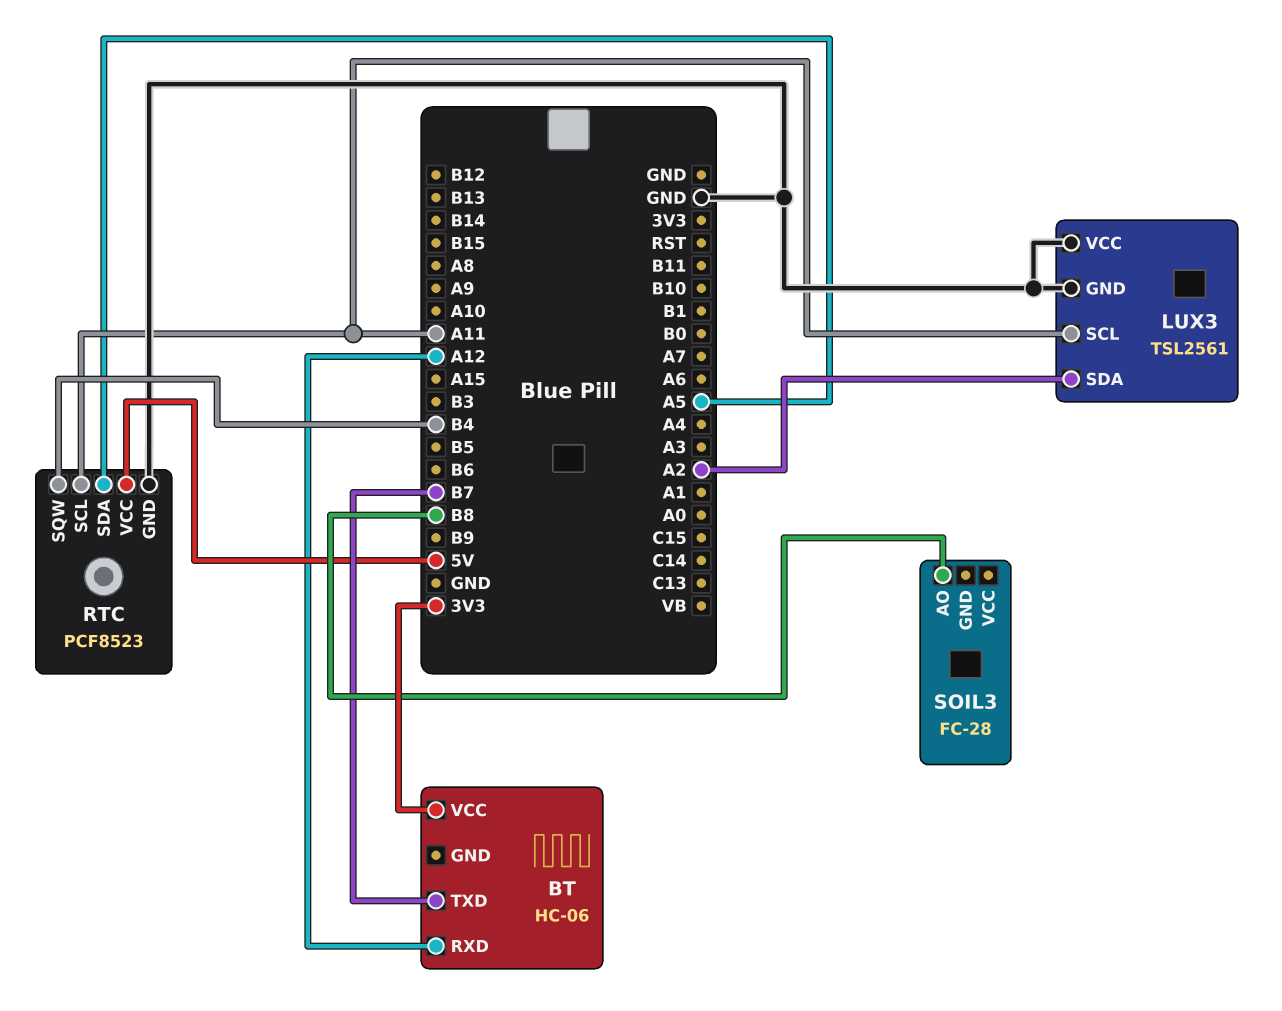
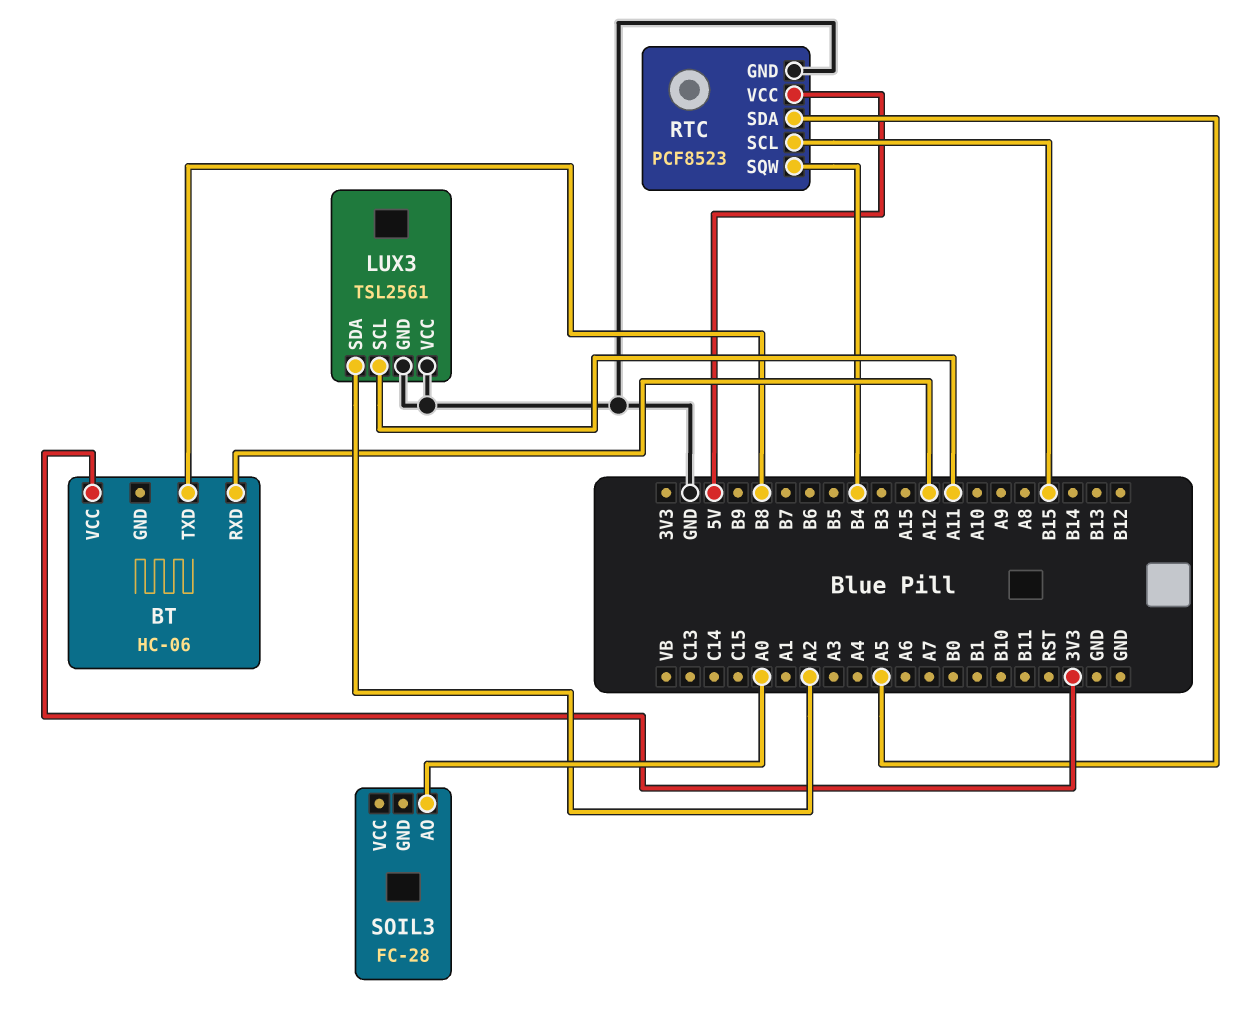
BT pin TXD: B7 -> B8
RTC pin SCL: A11 -> B15
SOIL3 pin AO: B8 -> A0

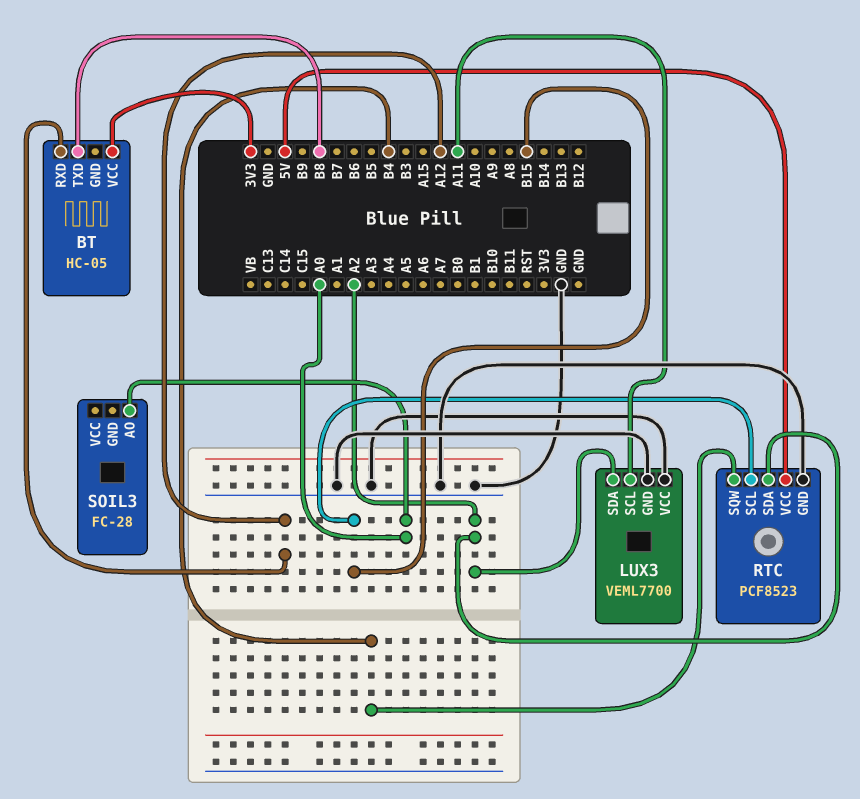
BT: HC-06 -> HC-05
LUX3: TSL2561 -> VEML7700
RTC pin SDA: A5 -> A2

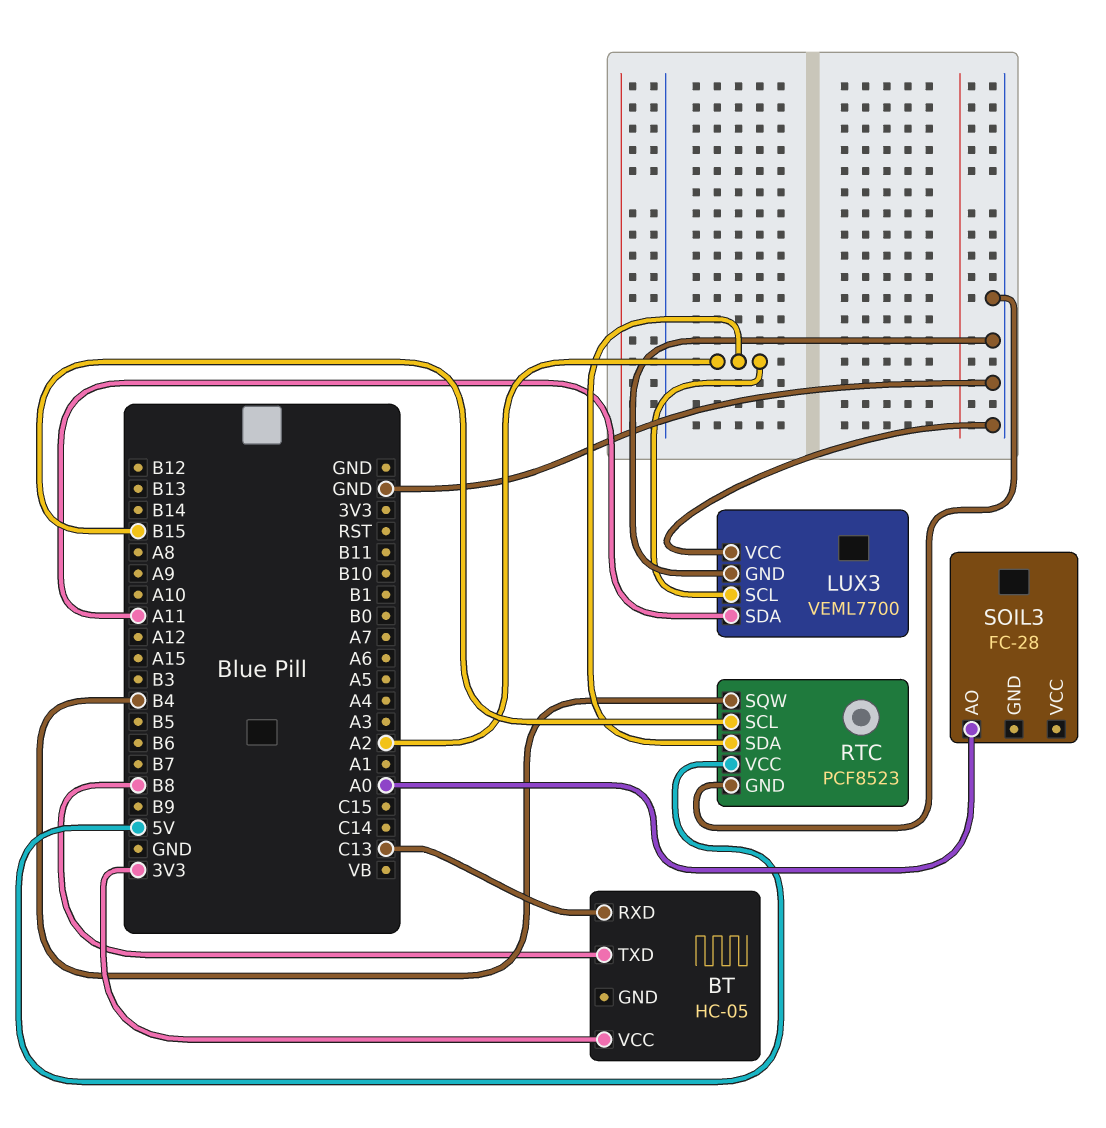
BT pin RXD: A12 -> C13
LUX3 pin SCL: A11 -> A2
LUX3 pin SDA: A2 -> A11

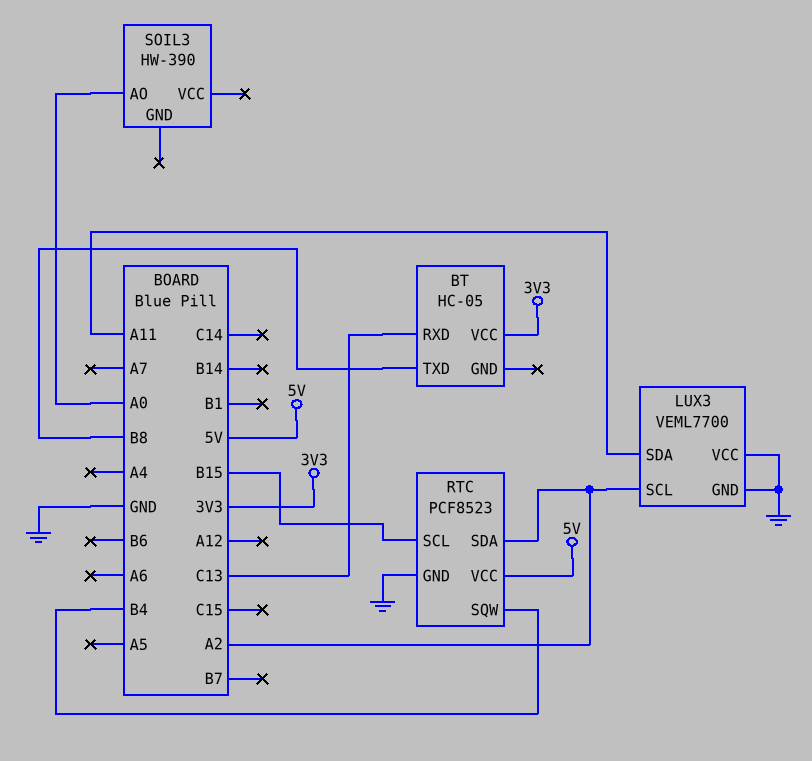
SOIL3: FC-28 -> HW-390

